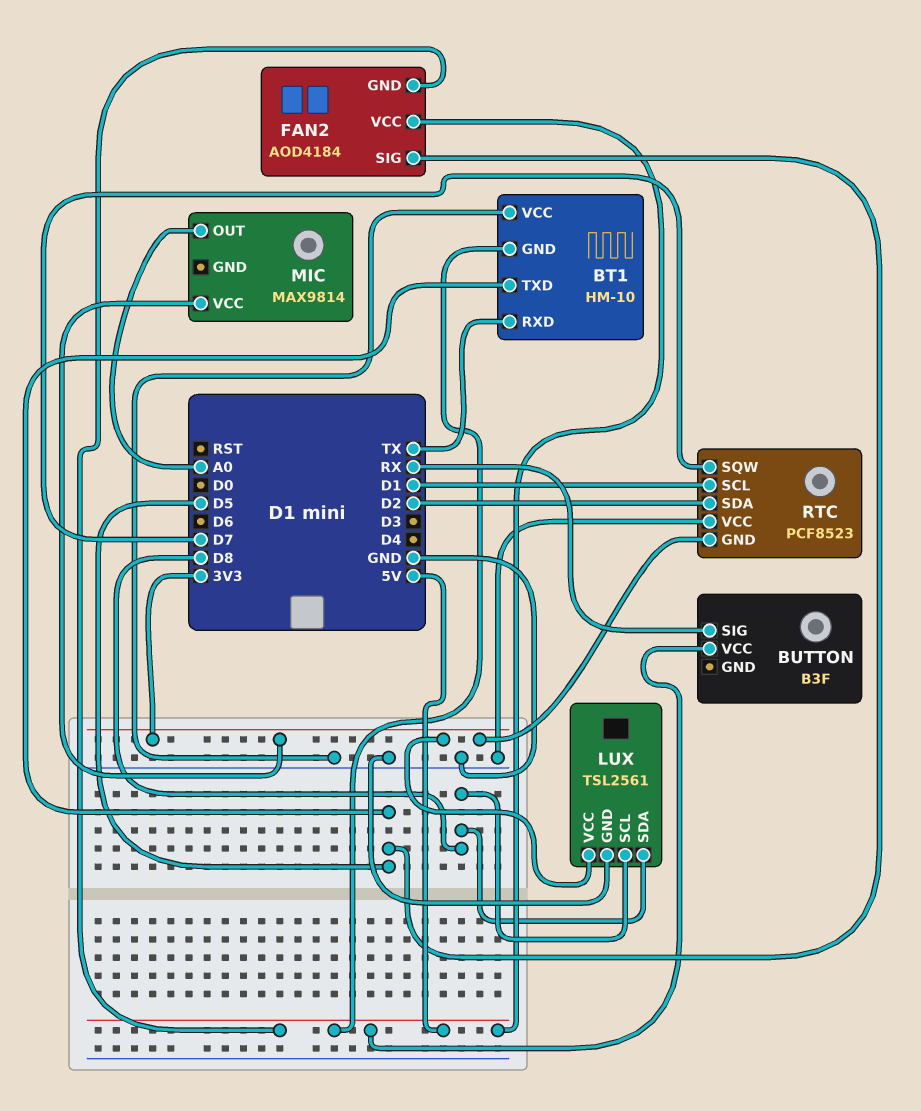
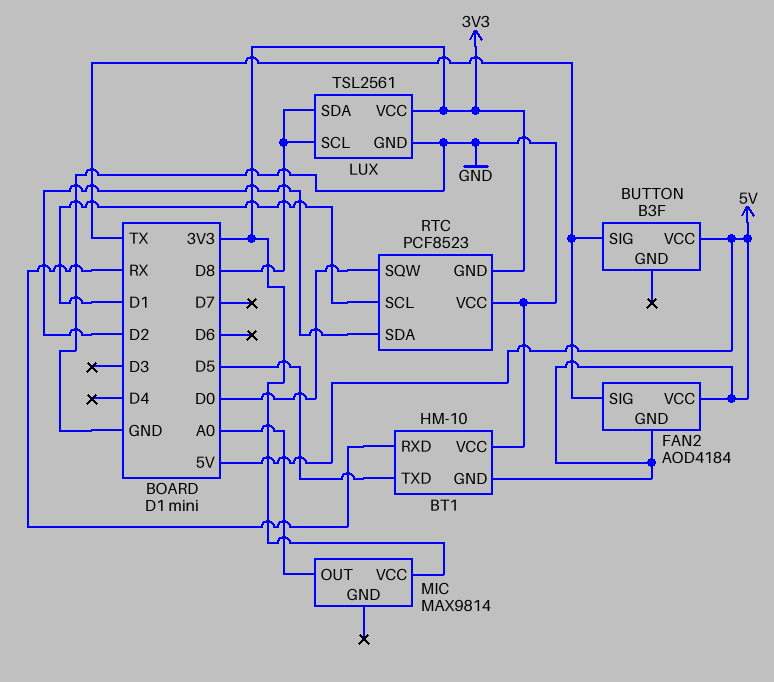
BT1 pin RXD: TX -> RX
BUTTON pin SIG: RX -> TX
FAN2 pin SIG: D5 -> TX
RTC pin SQW: D7 -> D0

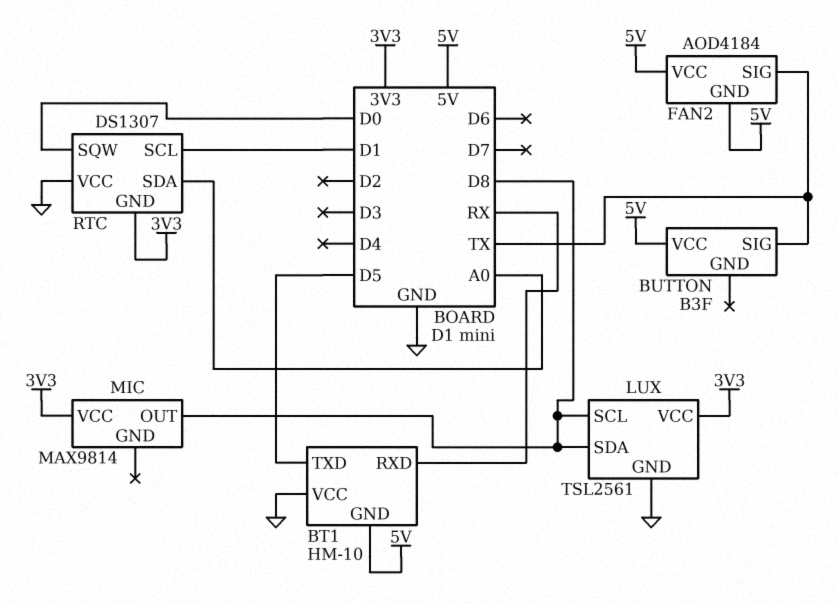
MIC pin OUT: A0 -> D8
RTC: PCF8523 -> DS1307
RTC pin SDA: D2 -> A0

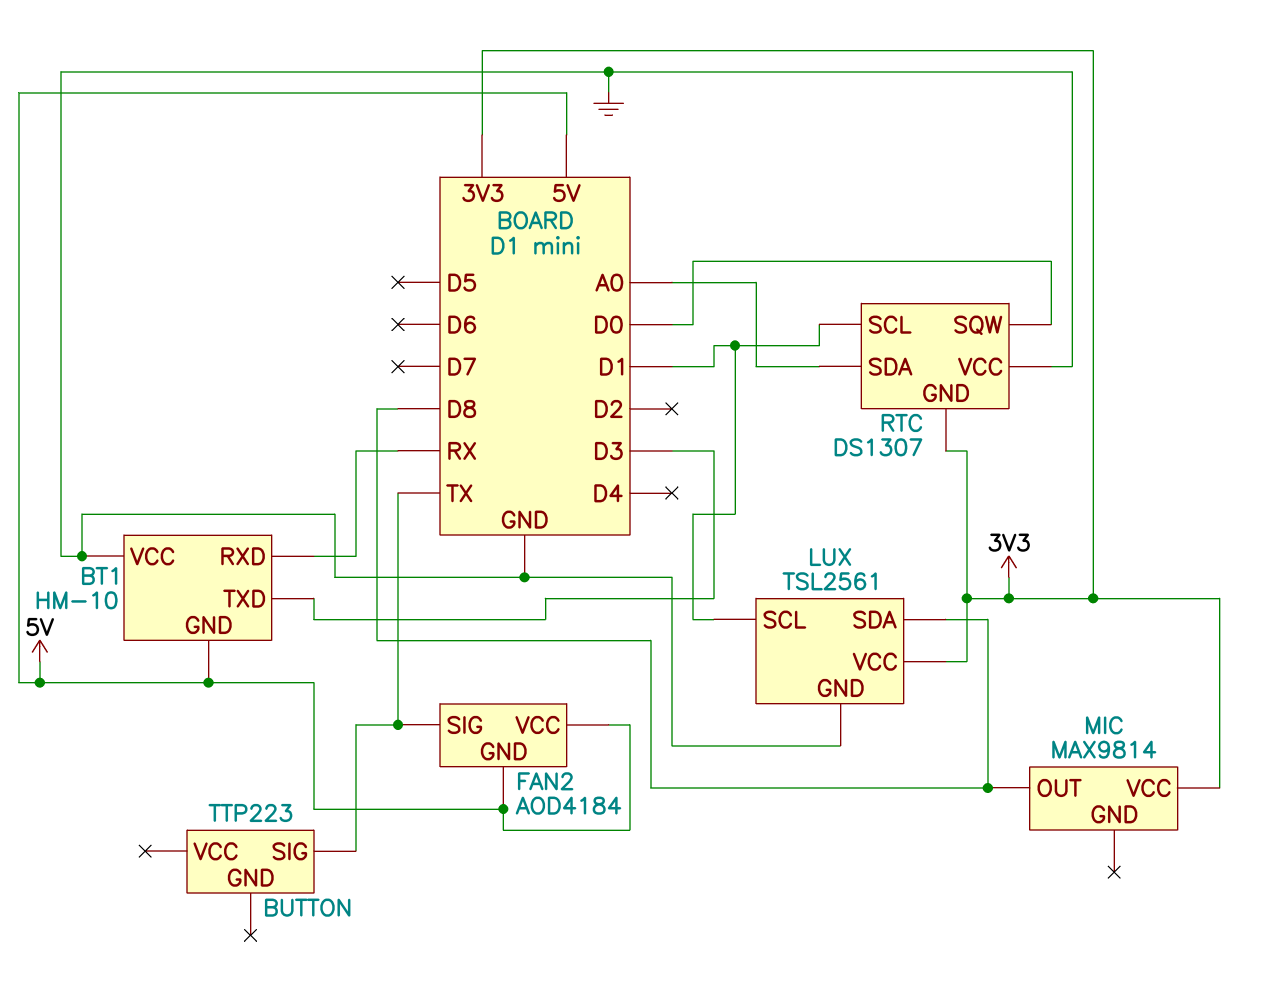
BT1 pin TXD: D5 -> D3
BUTTON: B3F -> TTP223
BUTTON pin VCC: 5V -> none
LUX pin SCL: D8 -> D1

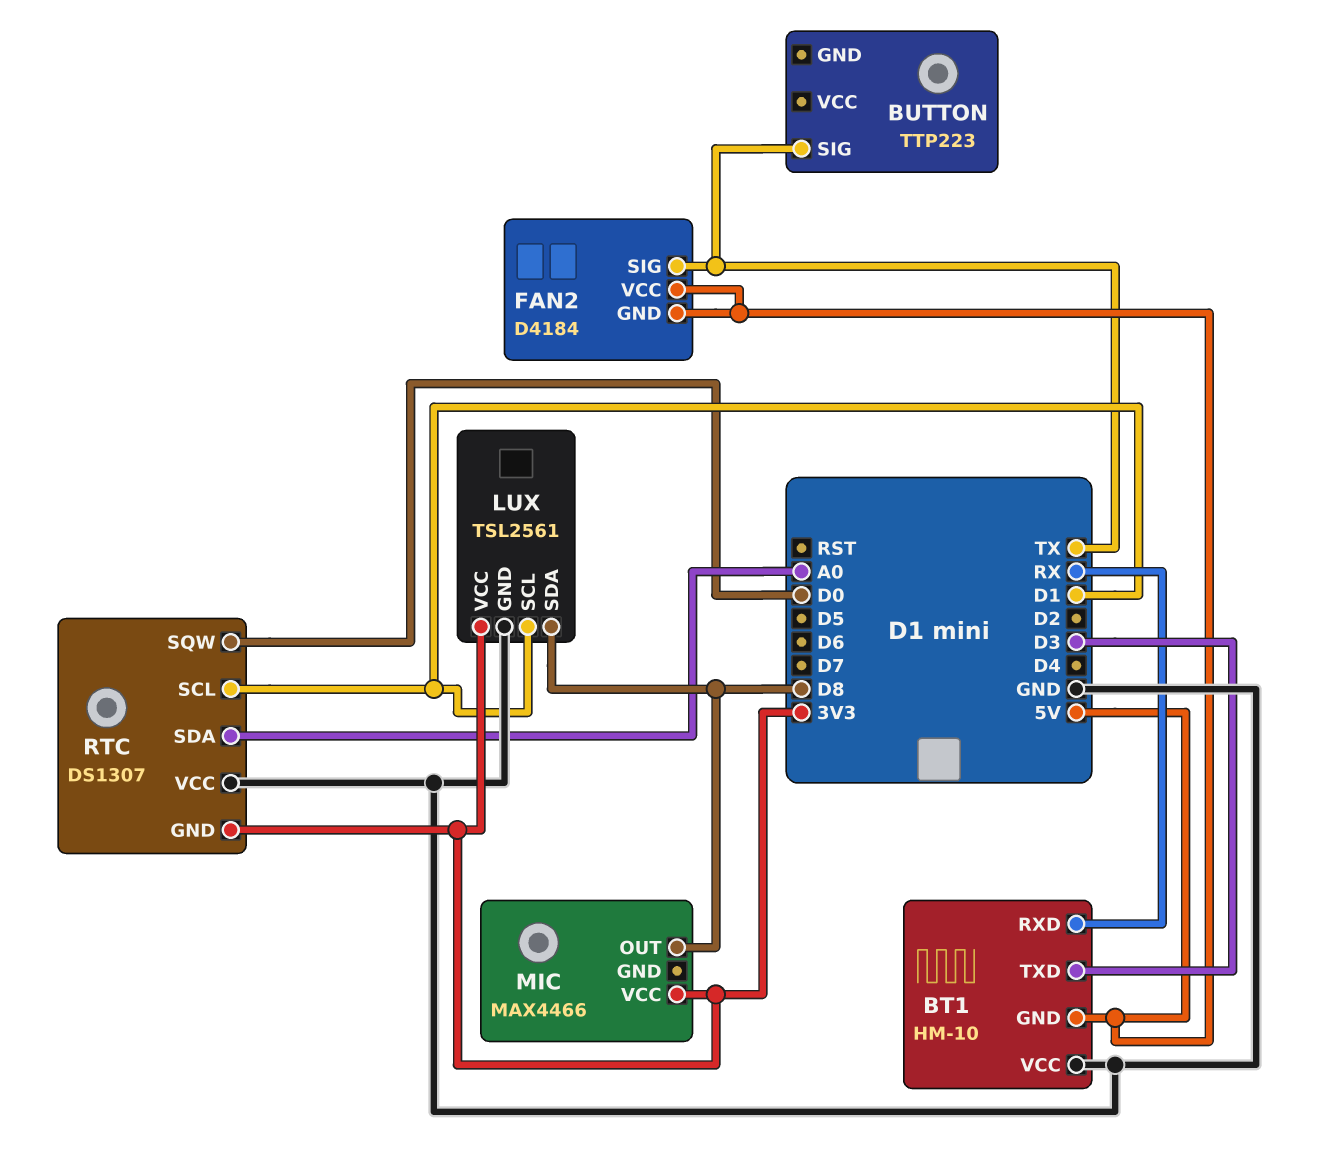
FAN2: AOD4184 -> D4184
MIC: MAX9814 -> MAX4466

